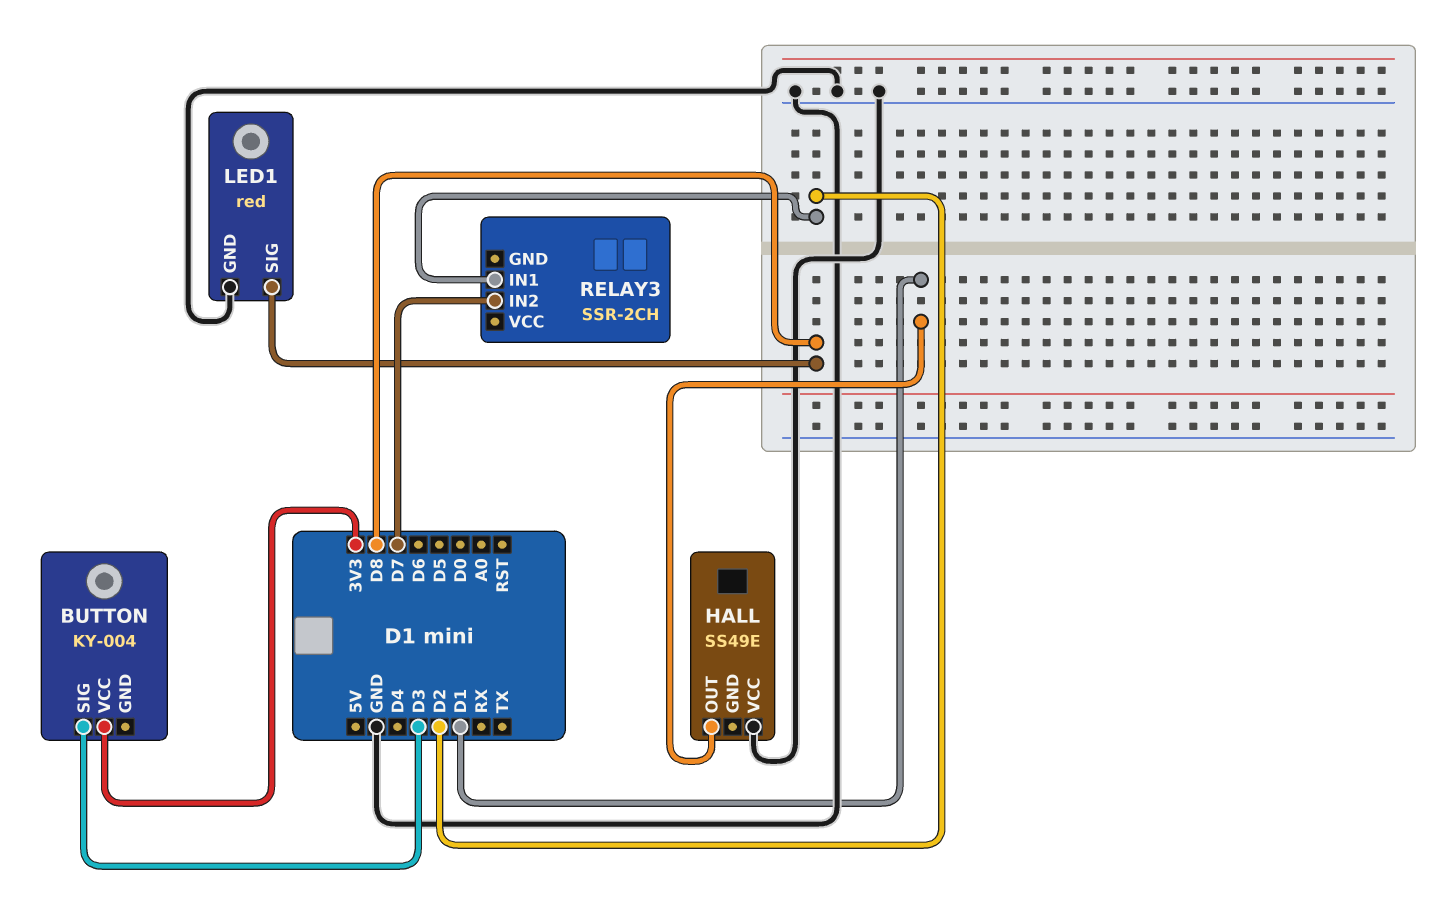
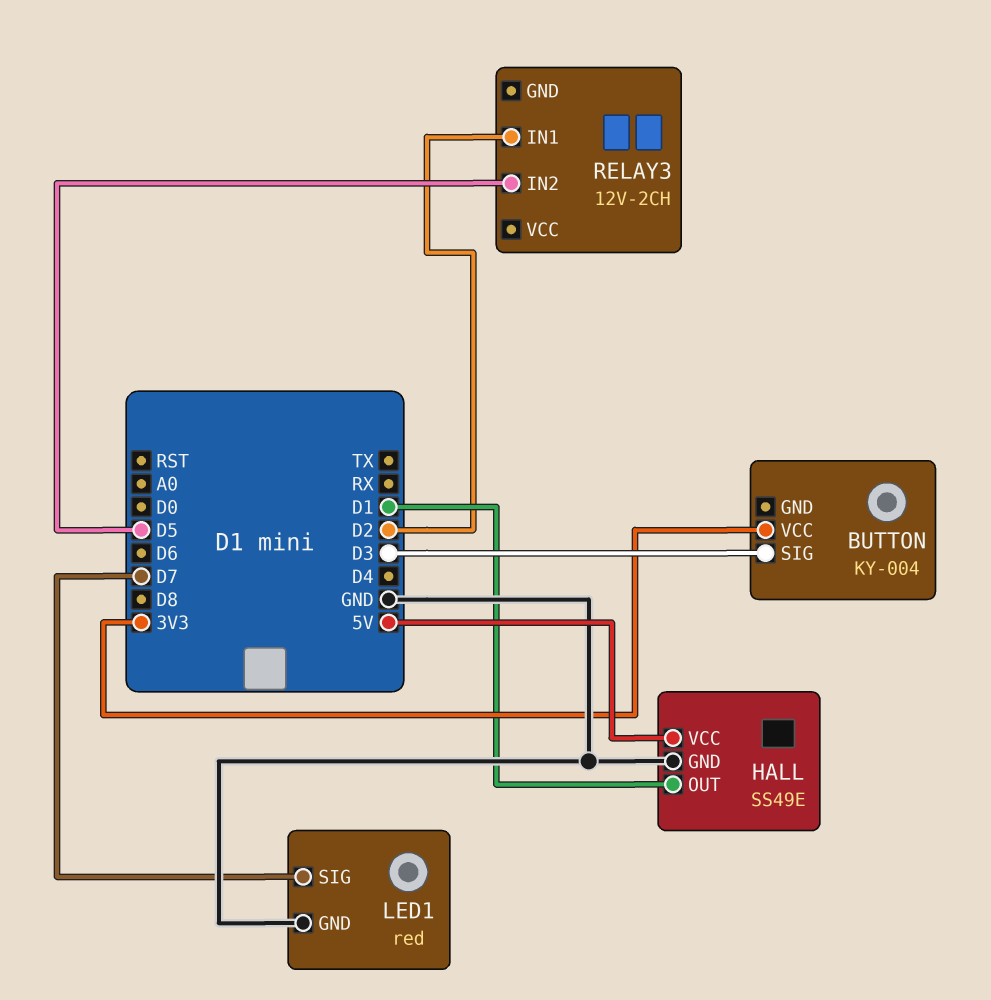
HALL pin GND: none -> GND
HALL pin VCC: GND -> 5V
LED1 pin SIG: D8 -> D7
RELAY3: SSR-2CH -> 12V-2CH
RELAY3 pin IN2: D7 -> D5

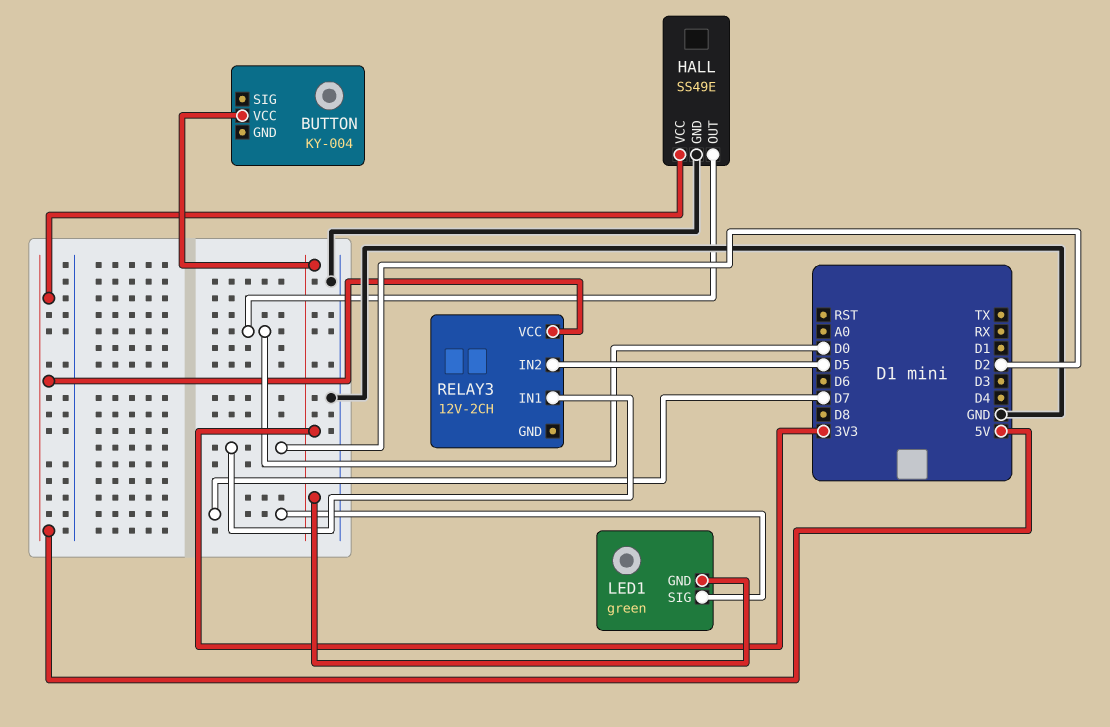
BUTTON pin SIG: D3 -> none
HALL pin OUT: D1 -> D0
LED1: red -> green
LED1 pin GND: GND -> 3V3
RELAY3 pin VCC: none -> 5V

